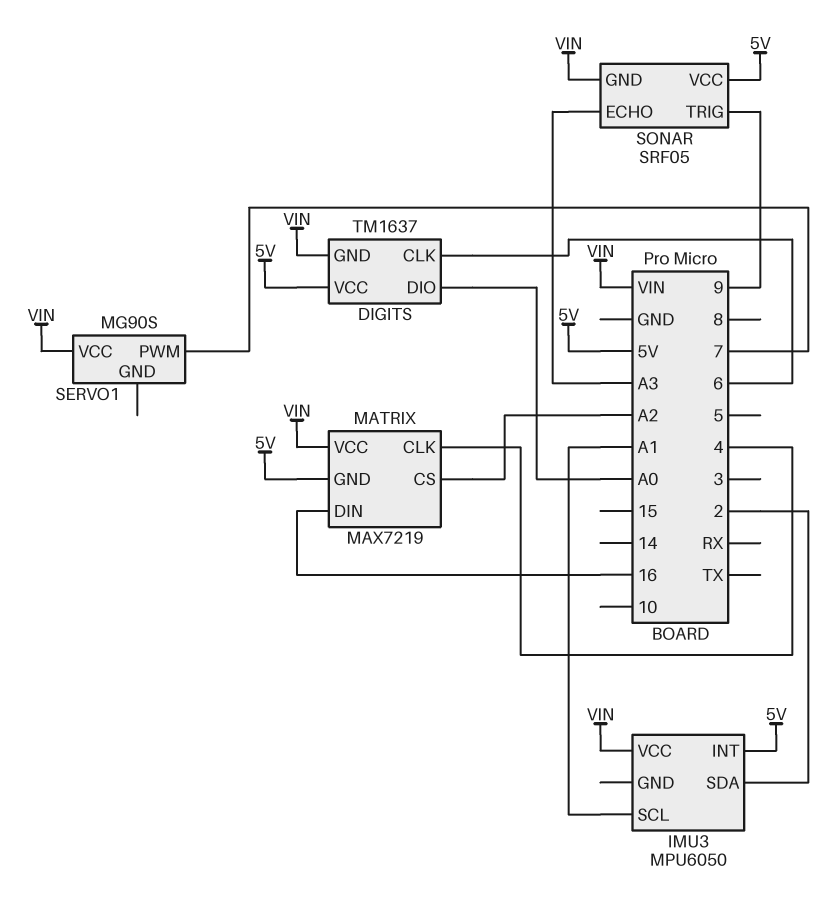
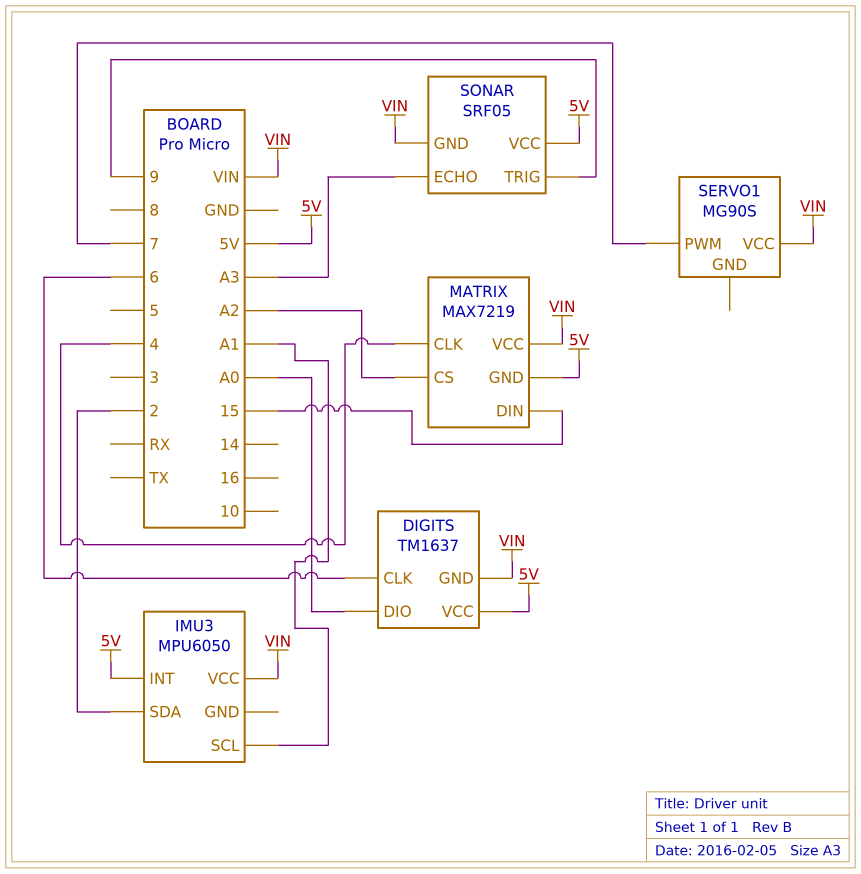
MATRIX pin DIN: 16 -> 15

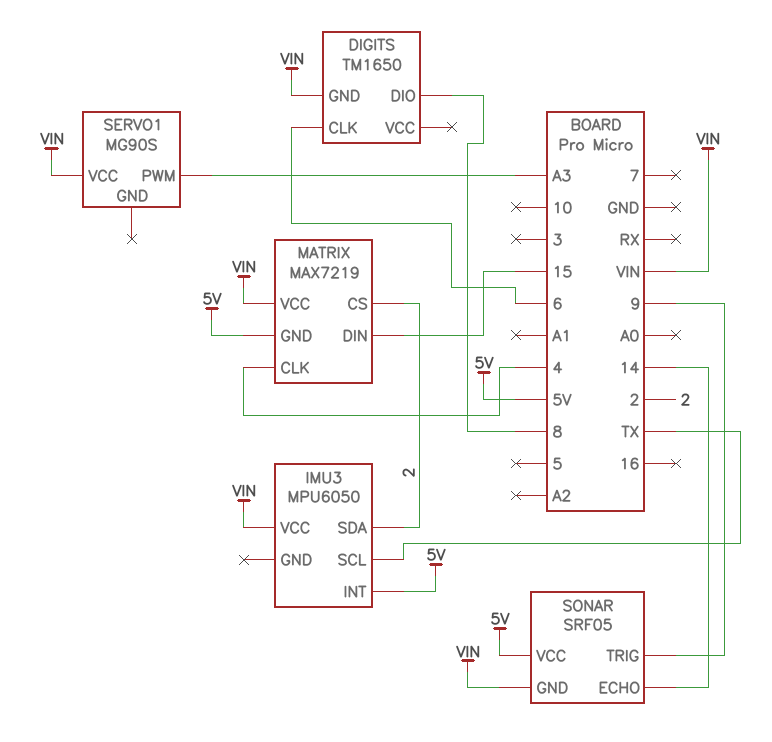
DIGITS: TM1637 -> TM1650
DIGITS pin DIO: A0 -> 8
DIGITS pin VCC: 5V -> none
IMU3 pin SCL: A1 -> TX
MATRIX pin CS: A2 -> 2
SERVO1 pin PWM: 7 -> A3
SONAR pin ECHO: A3 -> 14

